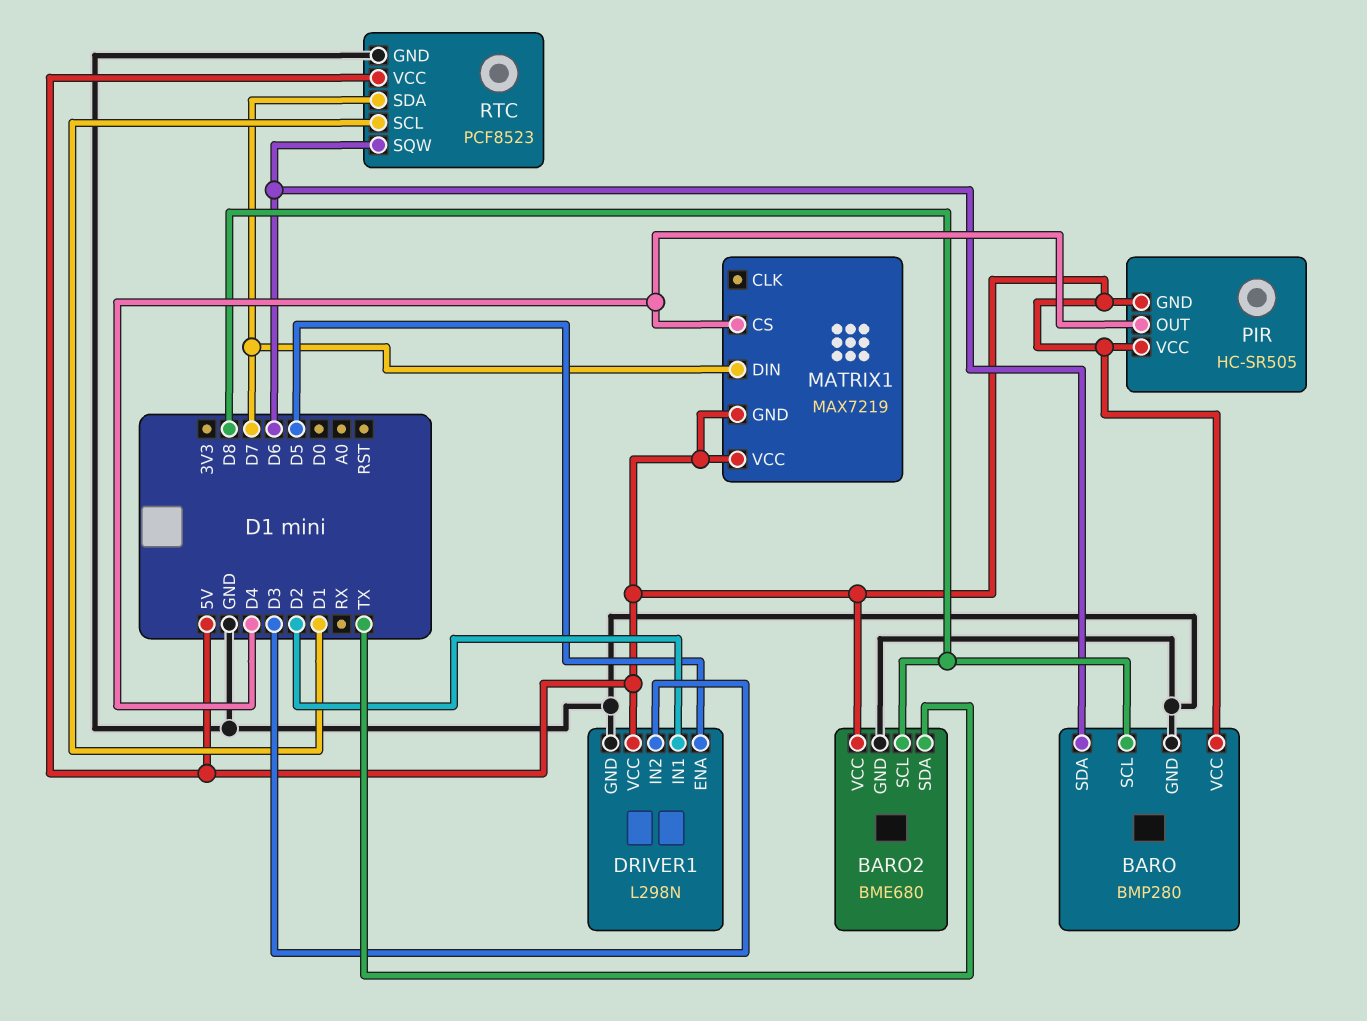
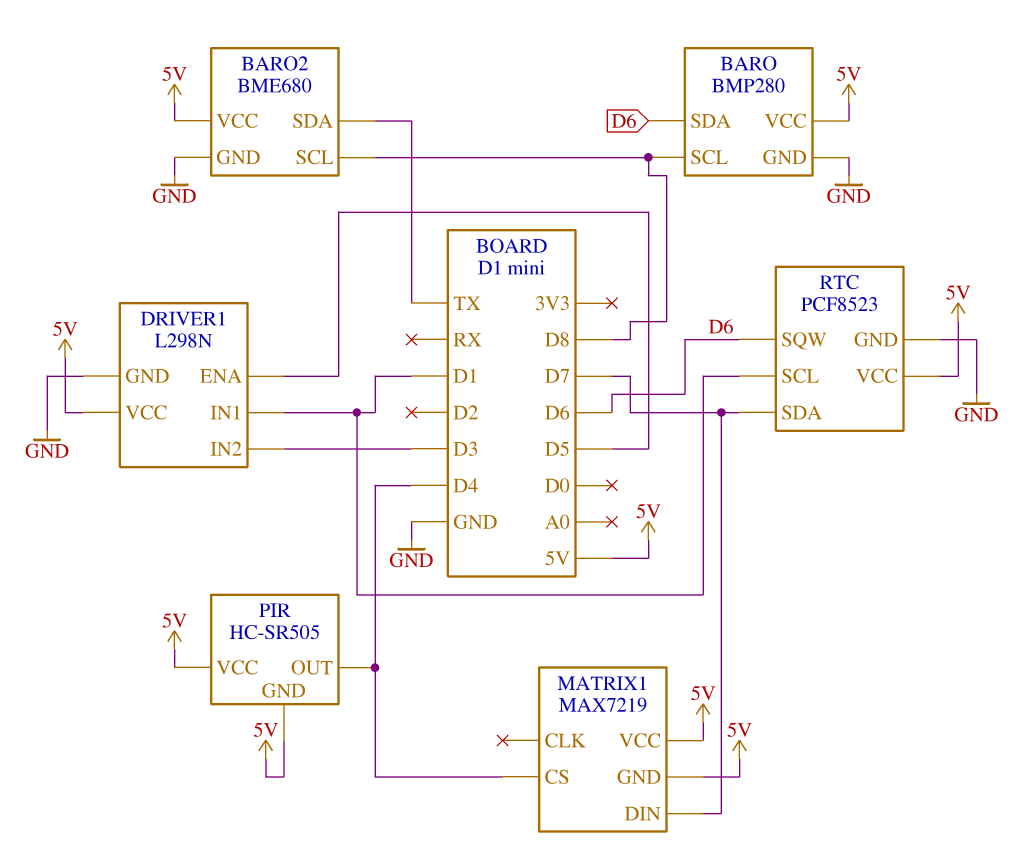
DRIVER1 pin IN1: D2 -> D1

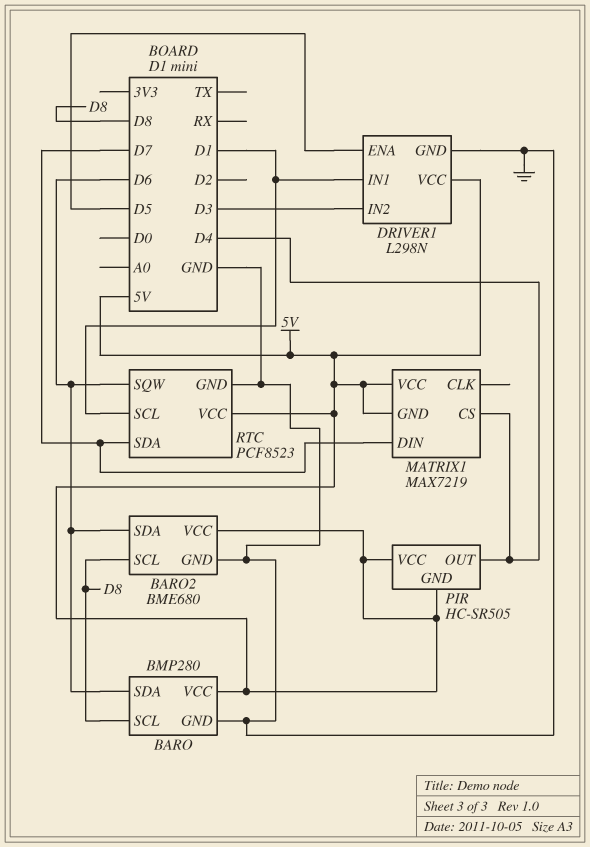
BARO2 pin SDA: TX -> D6

